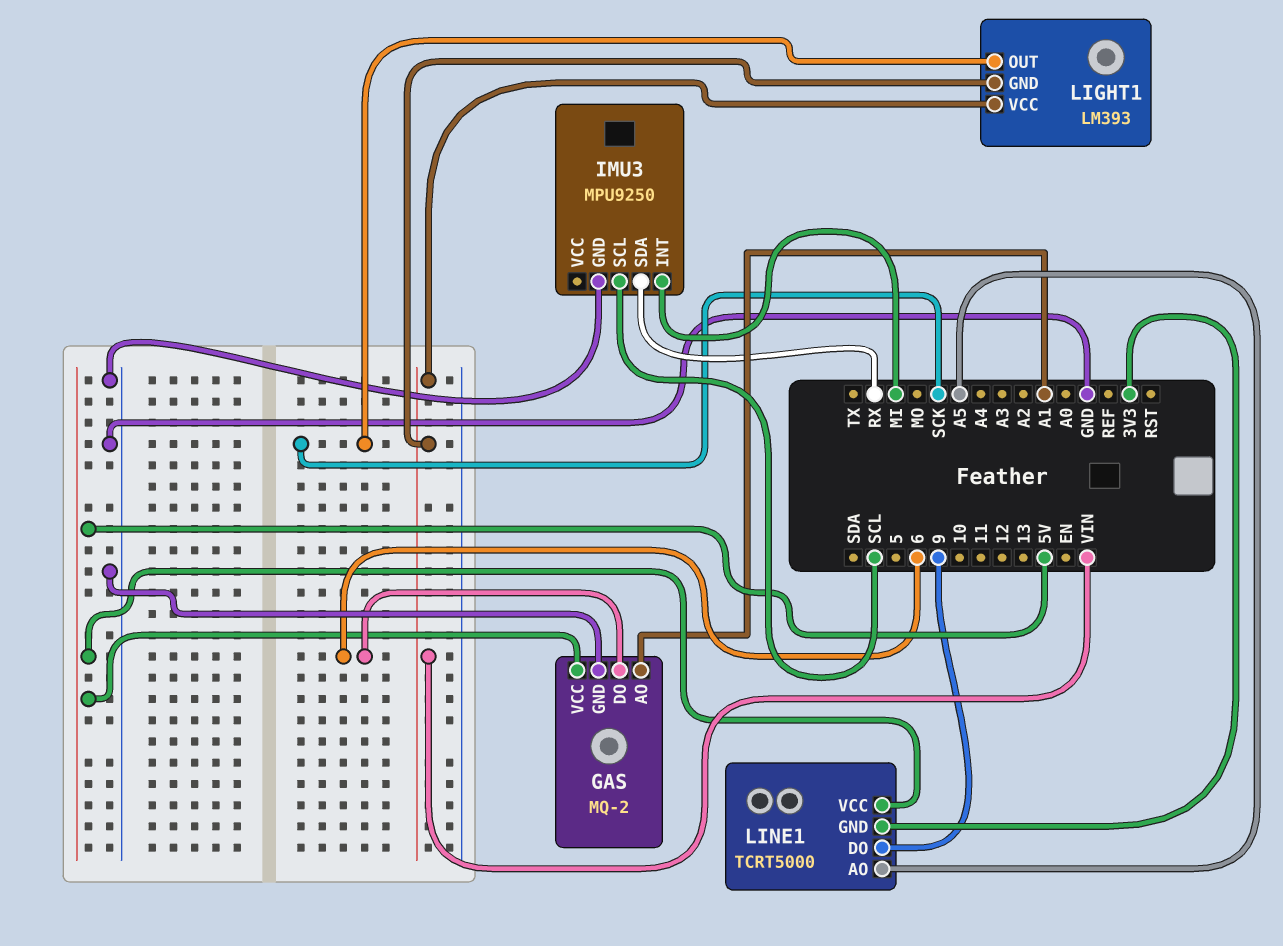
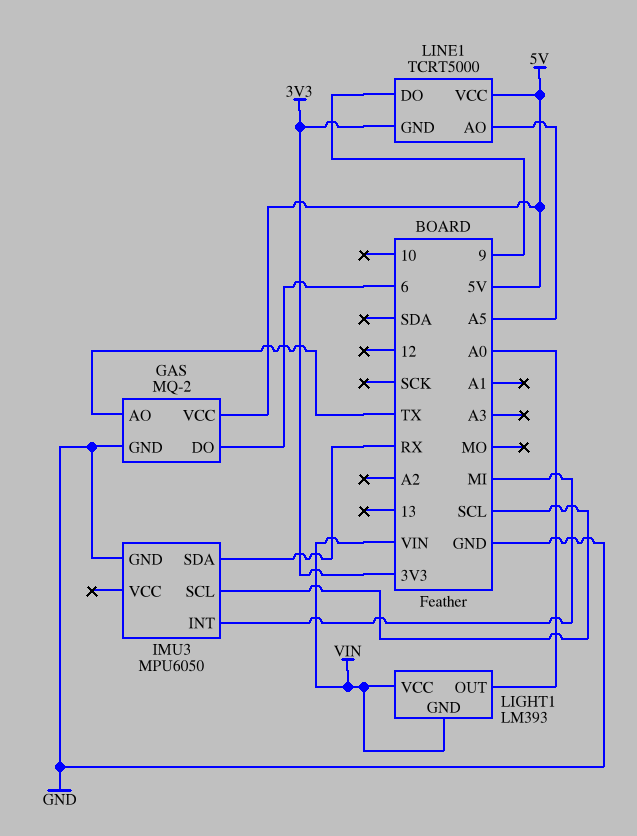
GAS pin AO: A1 -> TX
IMU3: MPU9250 -> MPU6050
LIGHT1 pin OUT: SCK -> A0

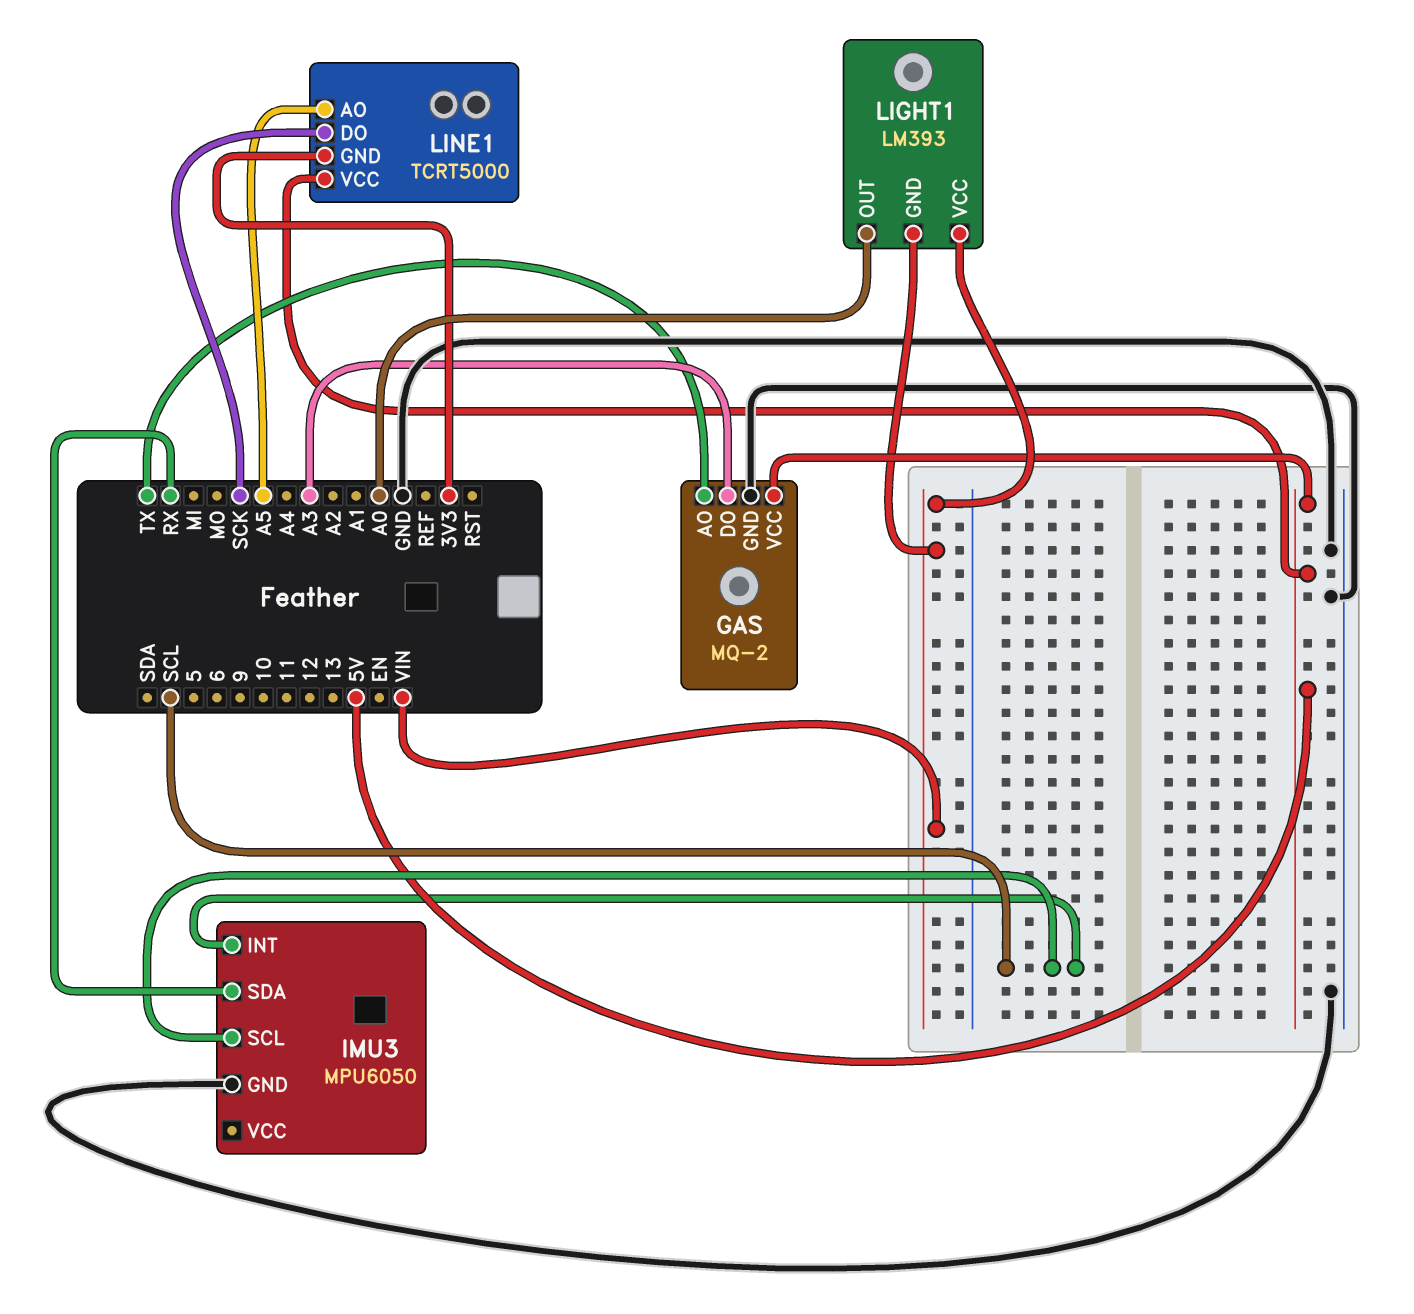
GAS pin DO: 6 -> A3
IMU3 pin INT: MI -> SCL
LINE1 pin DO: 9 -> SCK

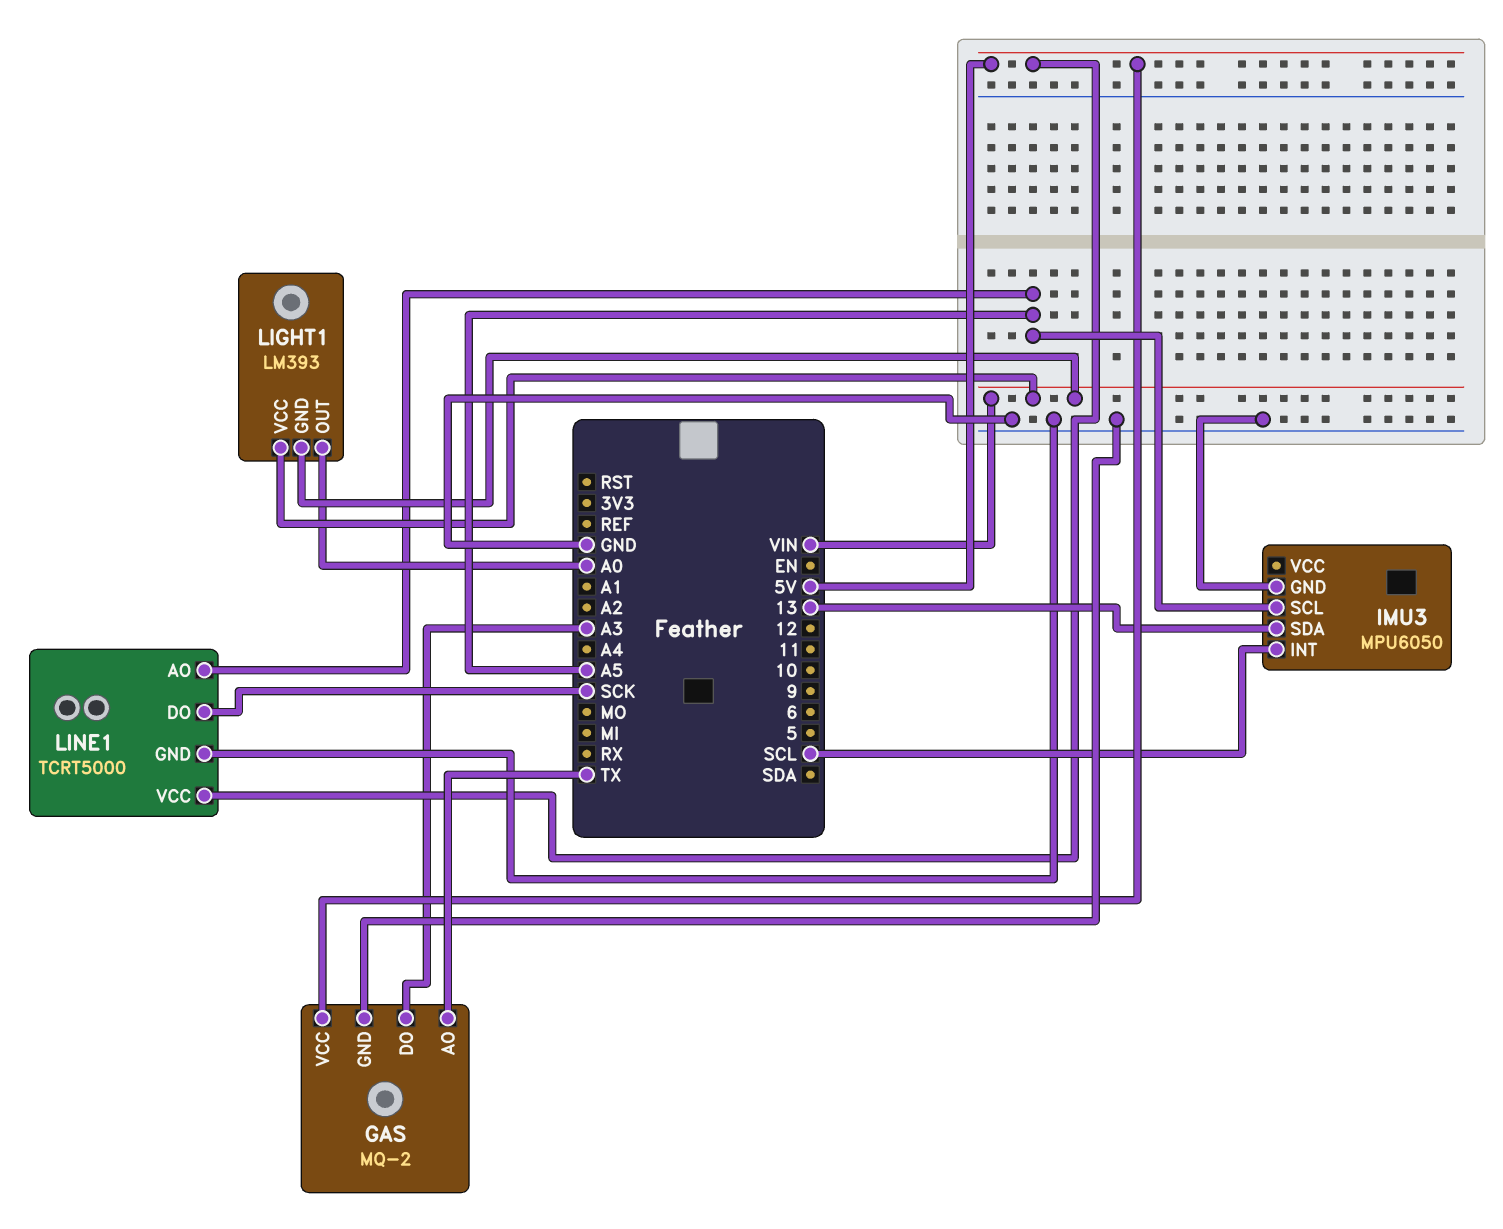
IMU3 pin SCL: SCL -> A5
IMU3 pin SDA: RX -> 13
LINE1 pin GND: 3V3 -> GND

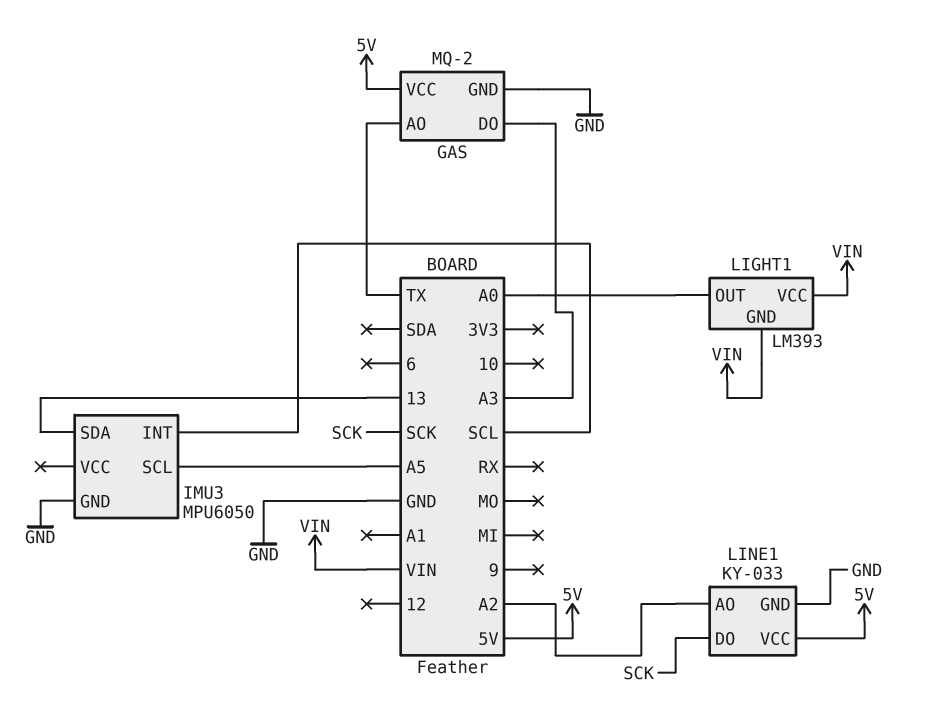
LINE1: TCRT5000 -> KY-033
LINE1 pin AO: A5 -> A2

